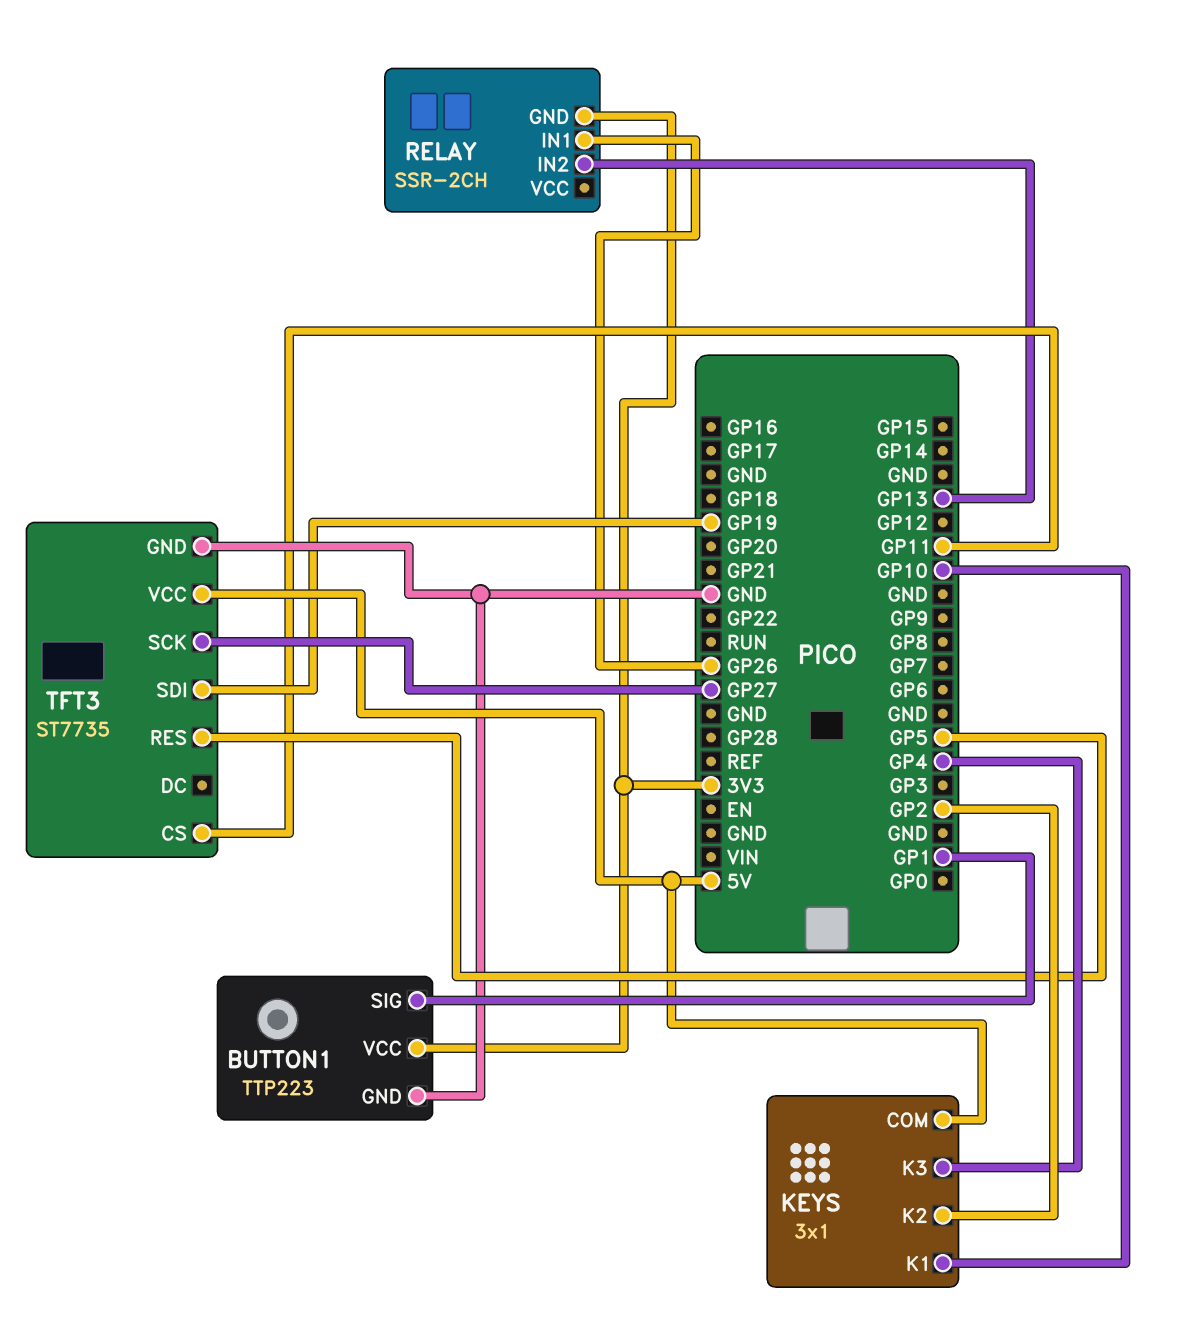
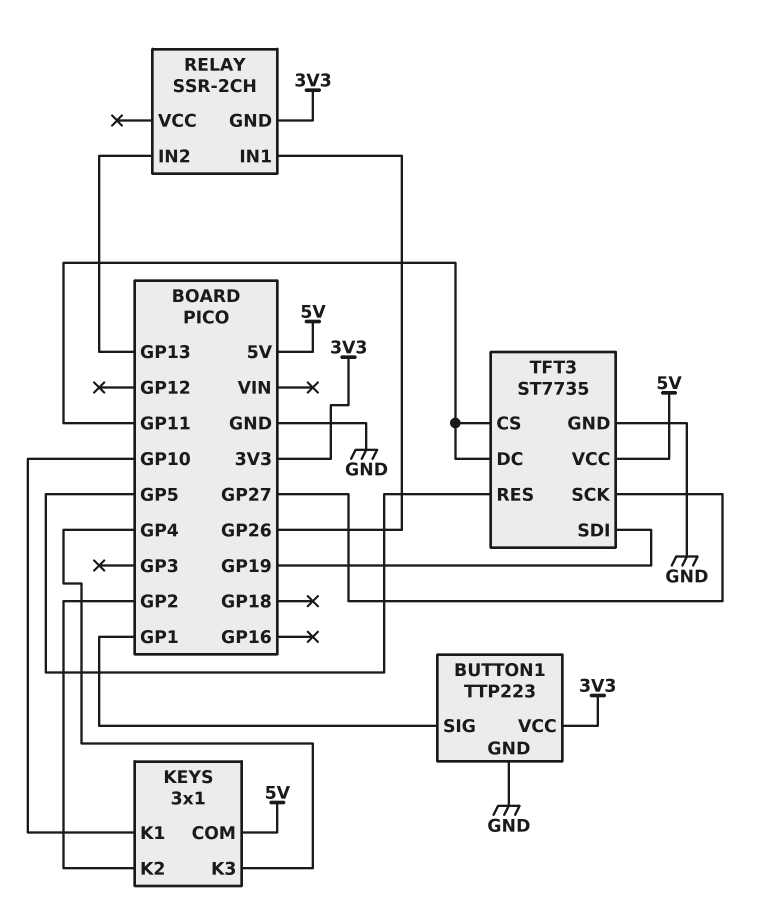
TFT3 pin DC: none -> GP11

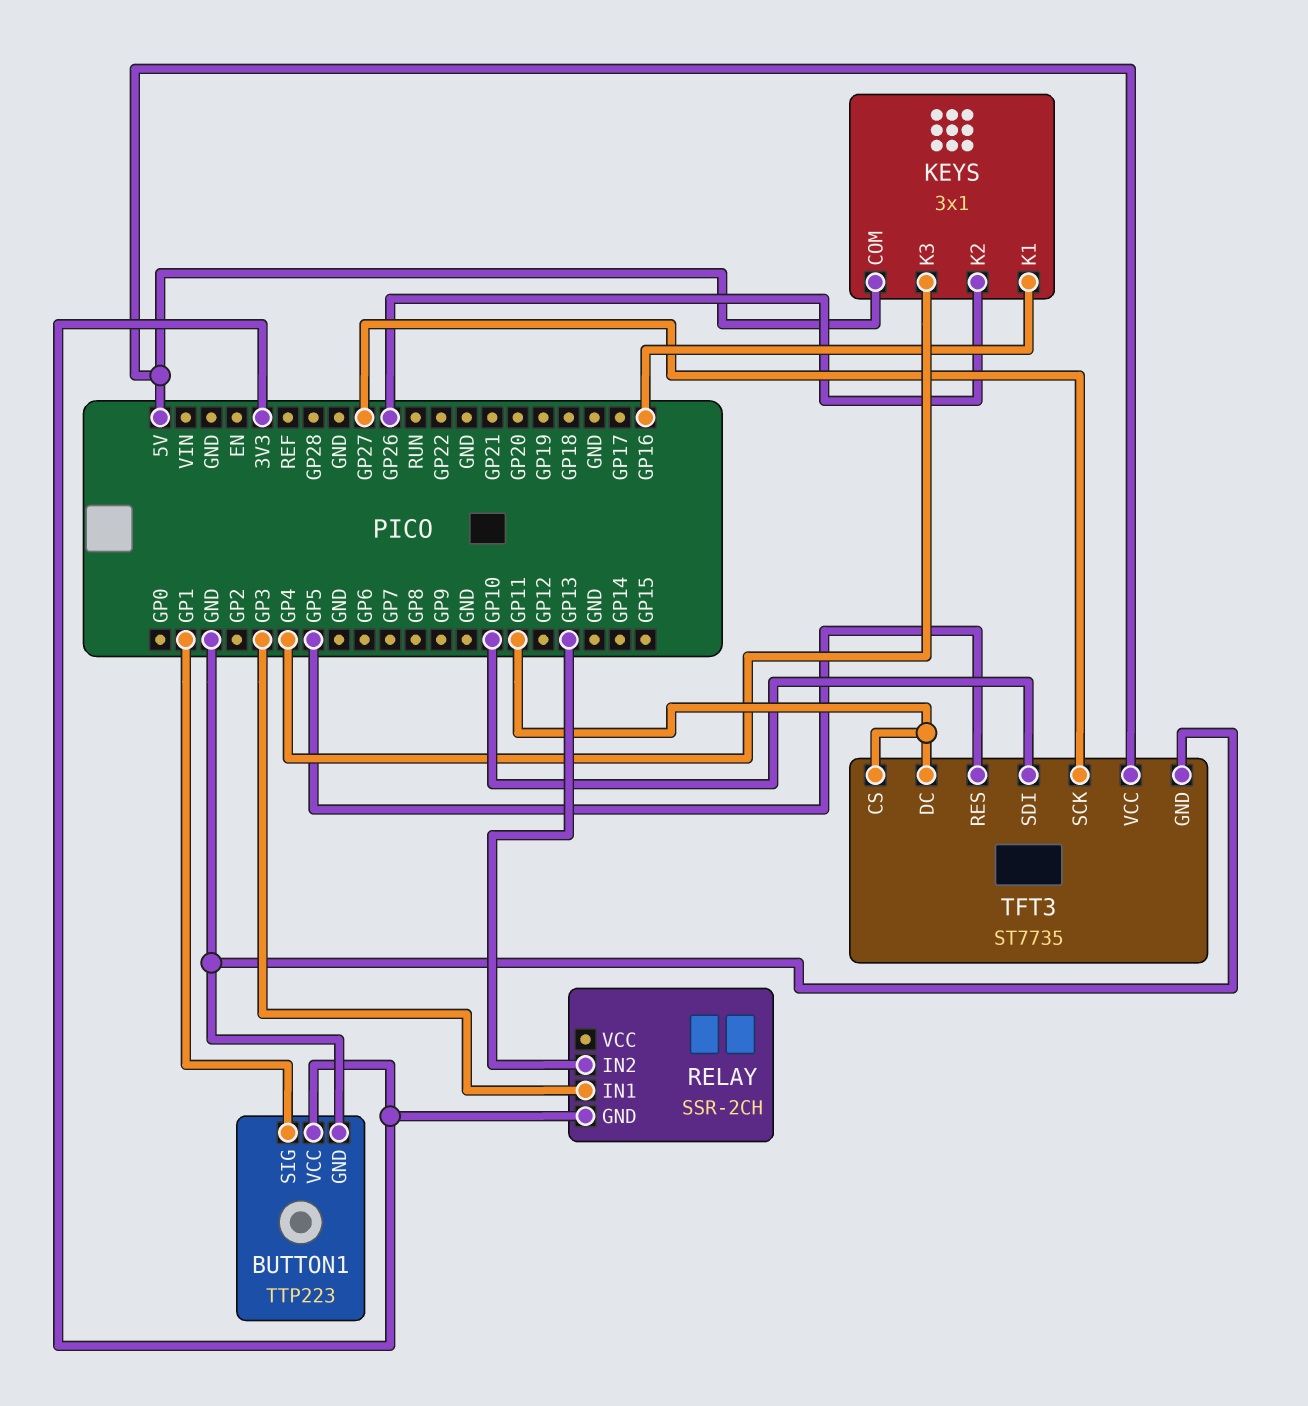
KEYS pin K1: GP10 -> GP16
KEYS pin K2: GP2 -> GP26
RELAY pin IN1: GP26 -> GP3
TFT3 pin SDI: GP19 -> GP10

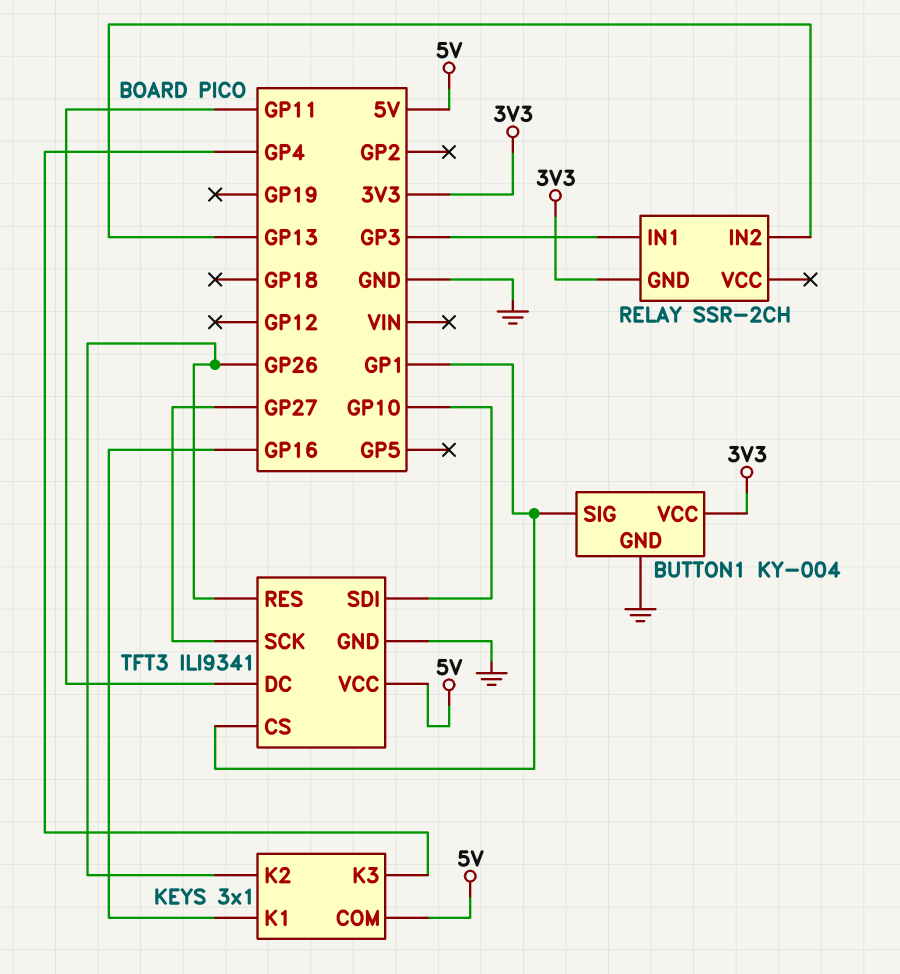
BUTTON1: TTP223 -> KY-004
TFT3: ST7735 -> ILI9341
TFT3 pin CS: GP11 -> GP1
TFT3 pin RES: GP5 -> GP26

